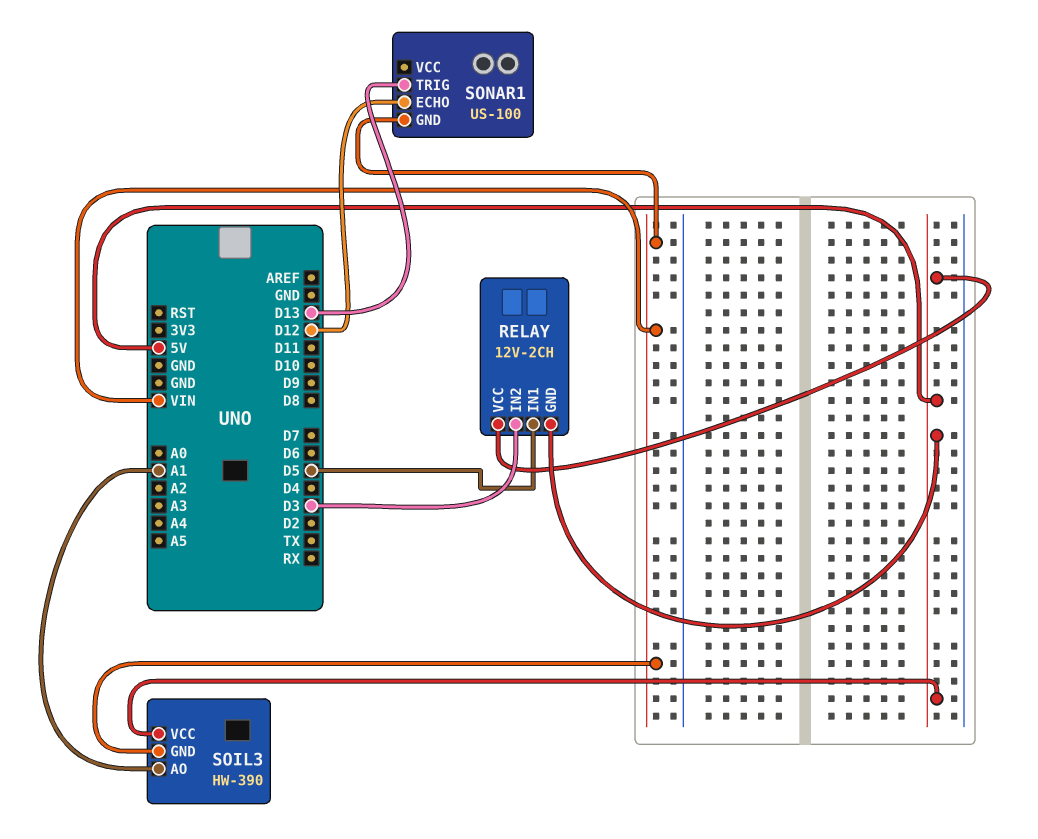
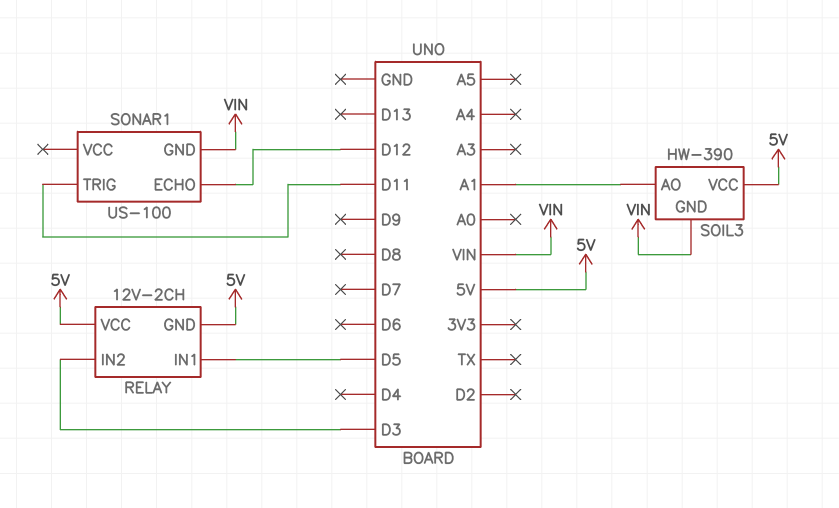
SONAR1 pin TRIG: D13 -> D11

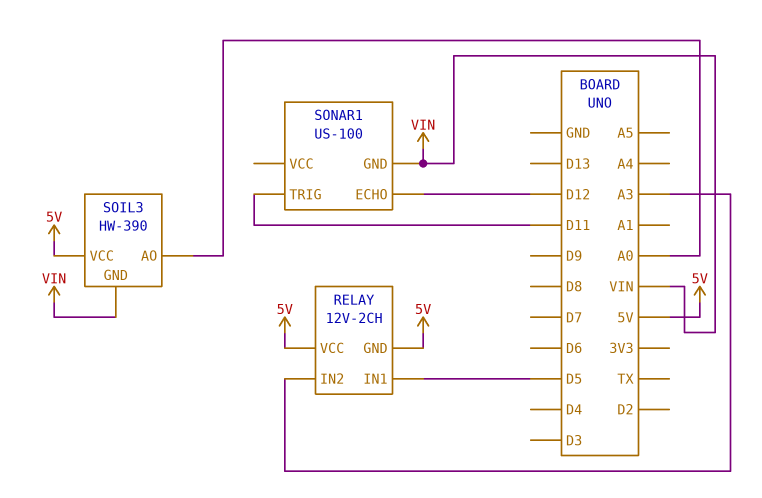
RELAY pin IN2: D3 -> A3
SOIL3 pin AO: A1 -> A0

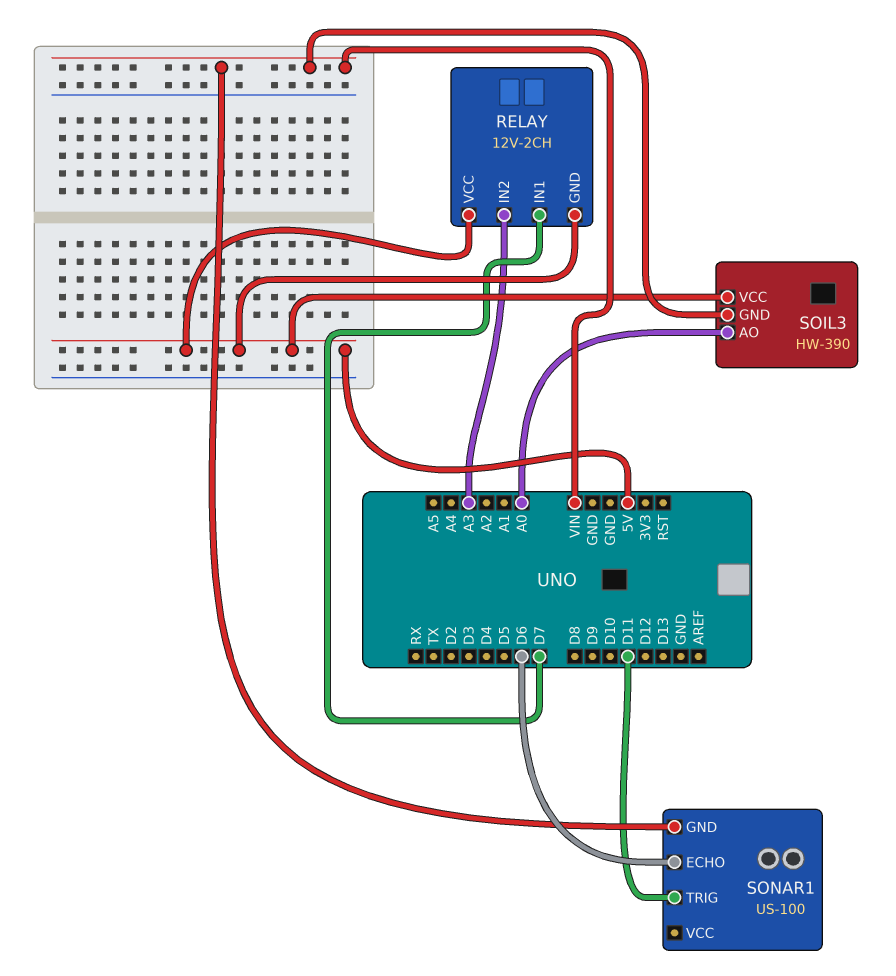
RELAY pin IN1: D5 -> D7
SONAR1 pin ECHO: D12 -> D6

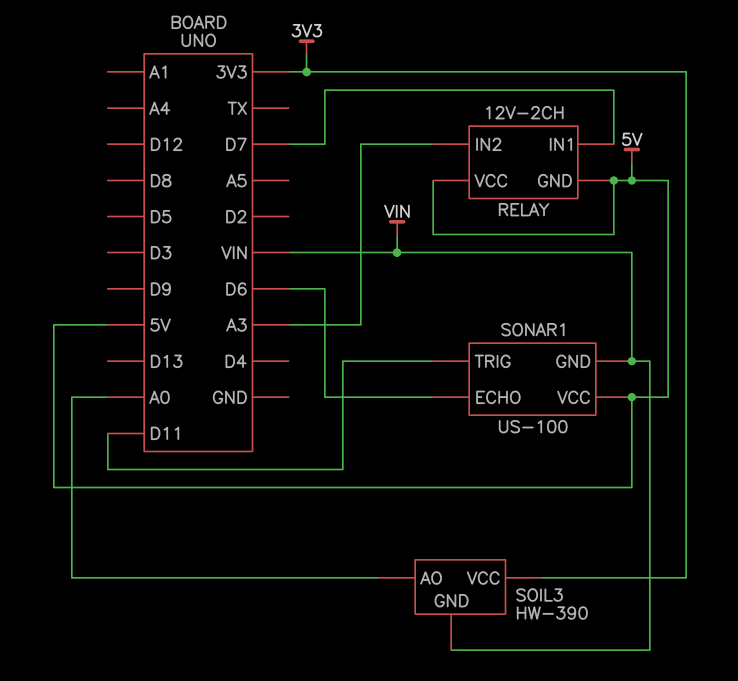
SOIL3 pin VCC: 5V -> 3V3
SONAR1 pin VCC: none -> 5V

